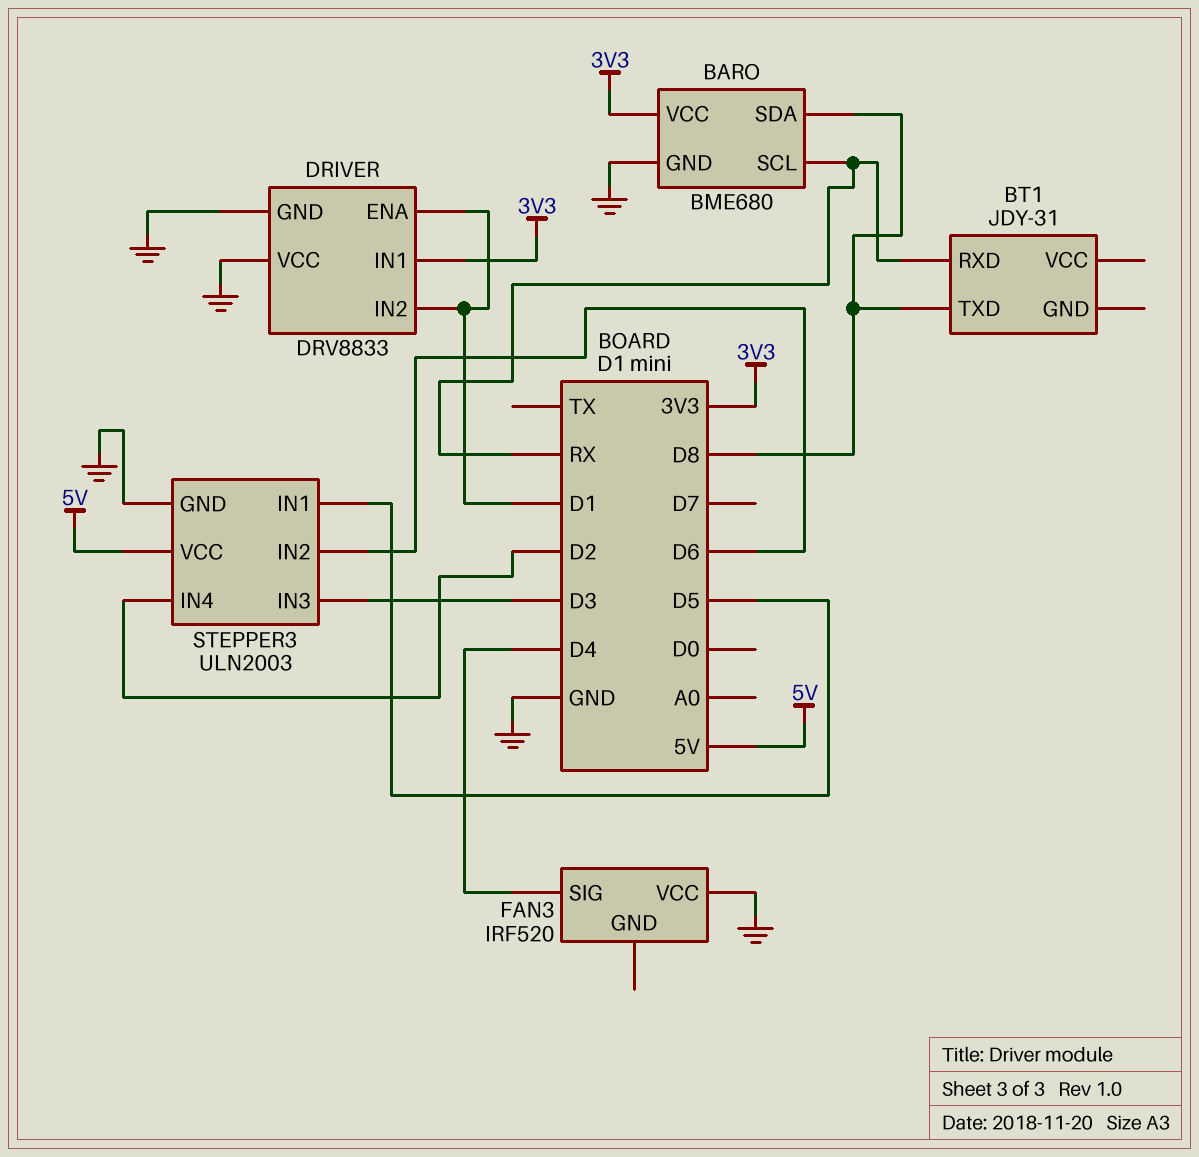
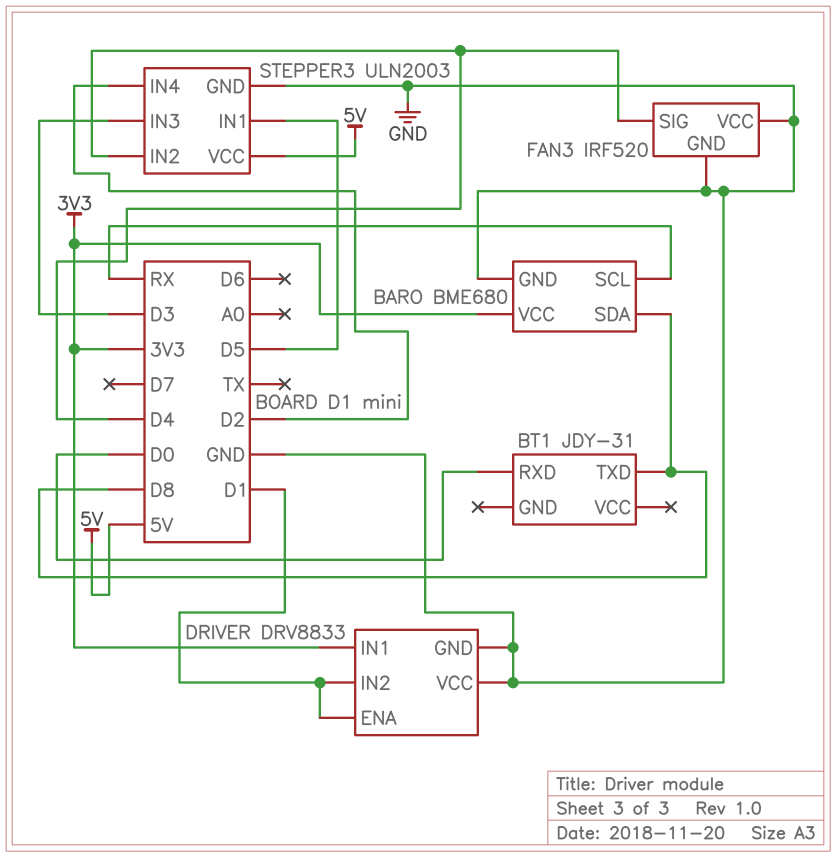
BT1 pin RXD: RX -> D0
FAN3 pin GND: none -> GND
STEPPER3 pin IN2: D6 -> D4

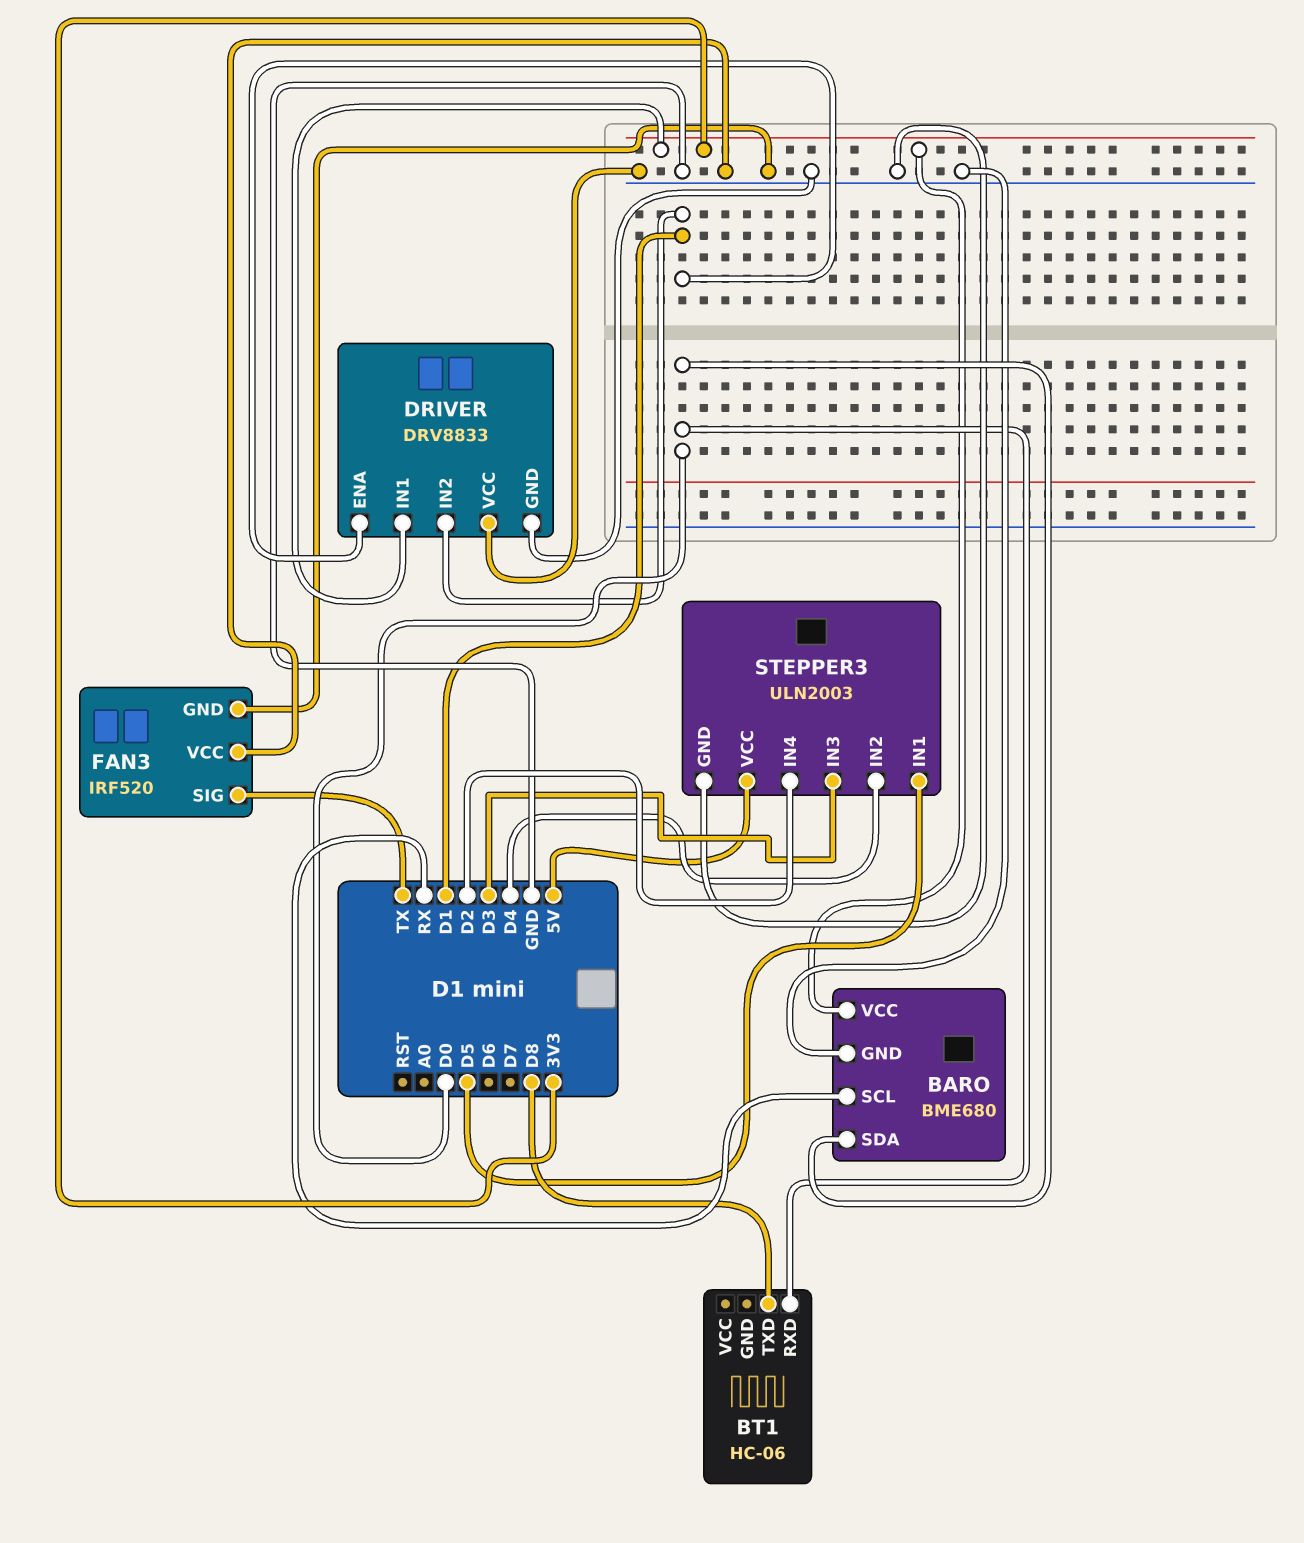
BARO pin SDA: D8 -> D0
BT1: JDY-31 -> HC-06
FAN3 pin SIG: D4 -> TX

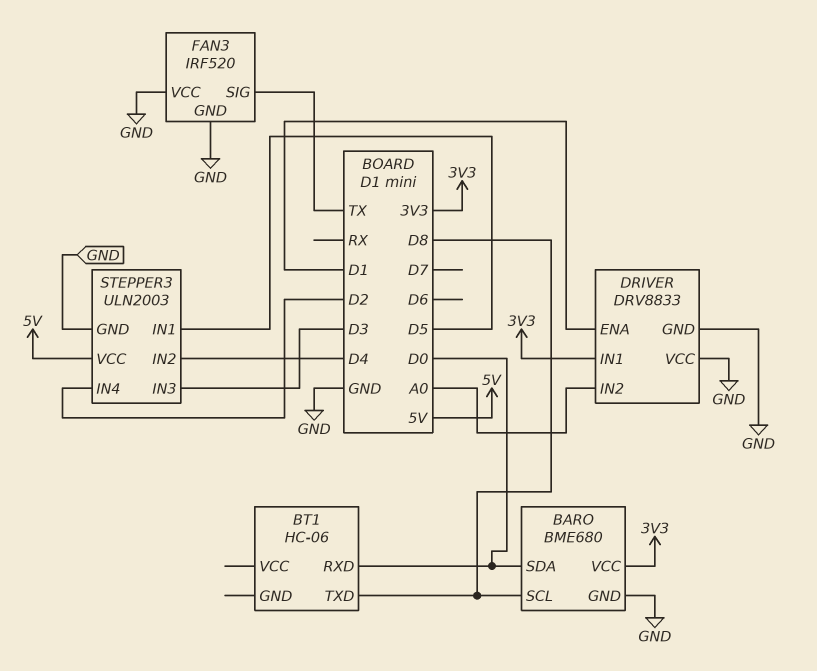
BARO pin SCL: RX -> D8
DRIVER pin IN2: D1 -> A0

